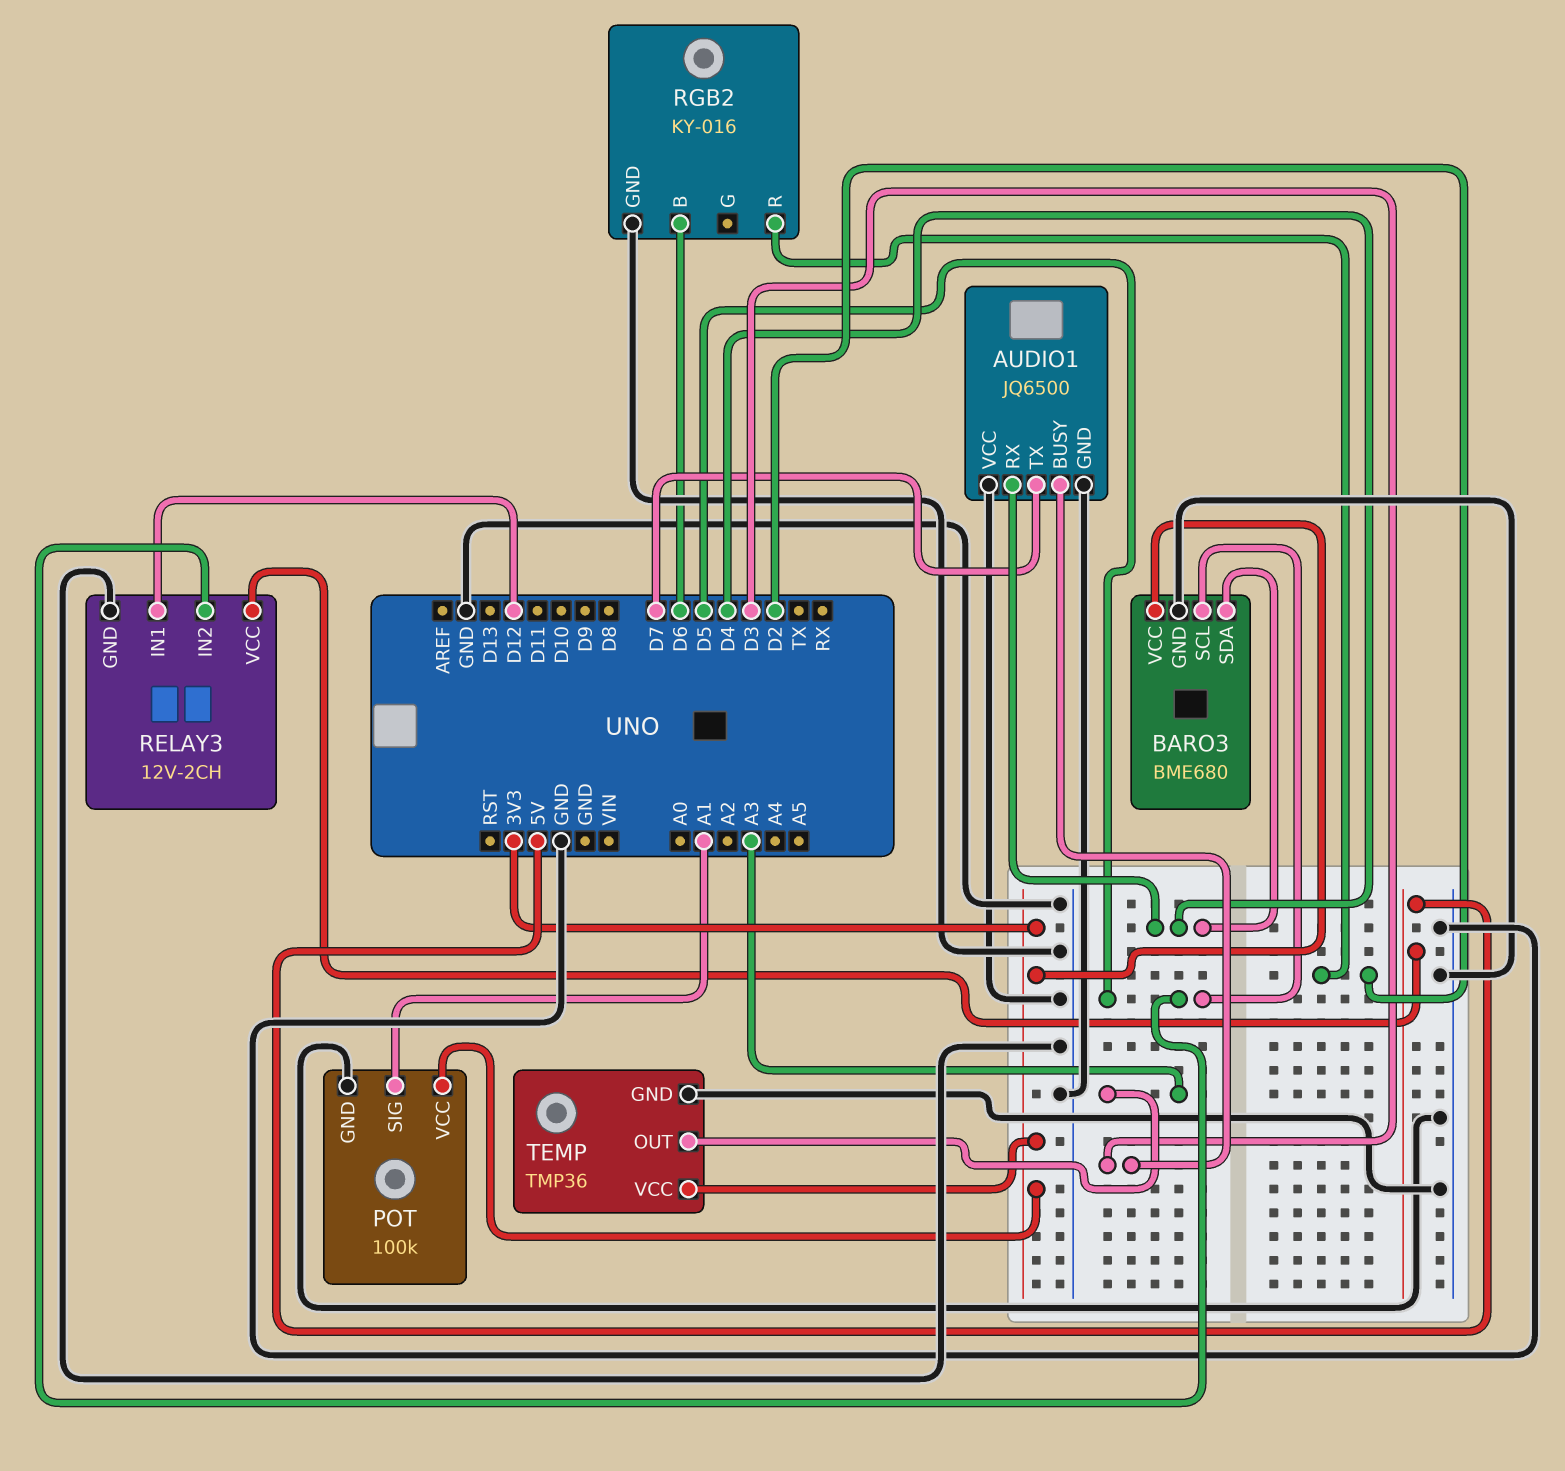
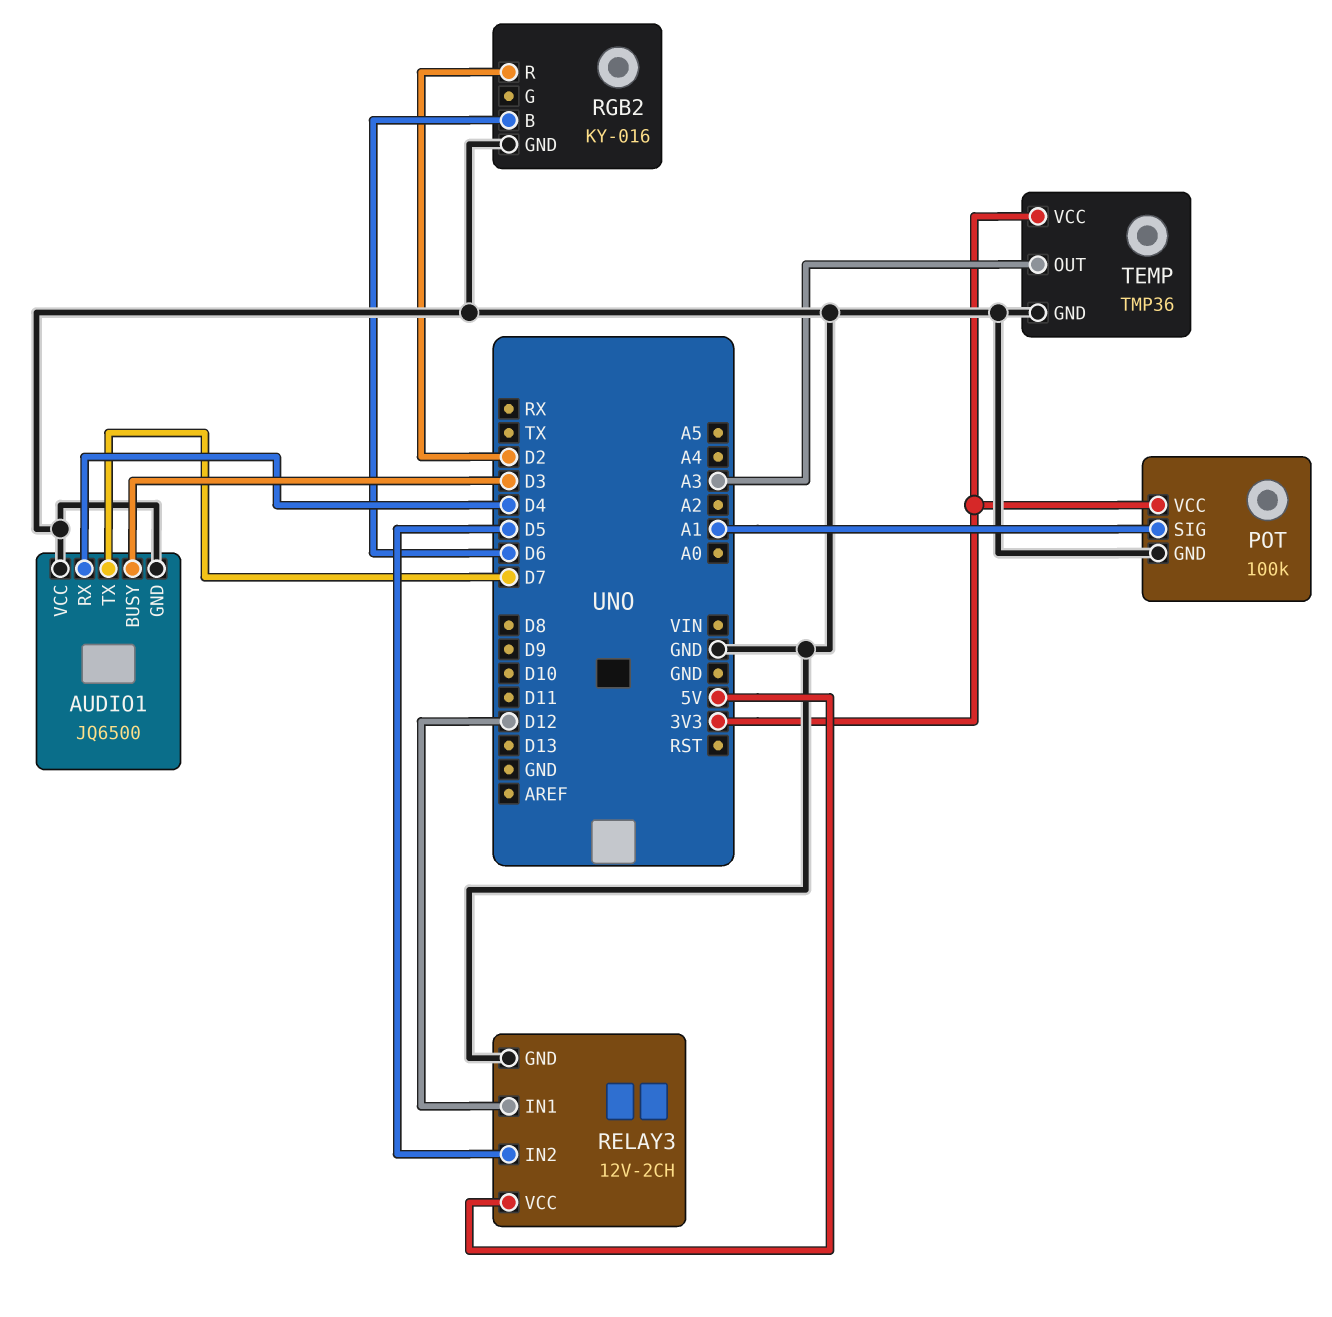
BARO3: BME680 -> none
BARO3 pin GND: GND -> none
BARO3 pin SCL: D5 -> none
BARO3 pin SDA: D4 -> none
BARO3 pin VCC: 3V3 -> none

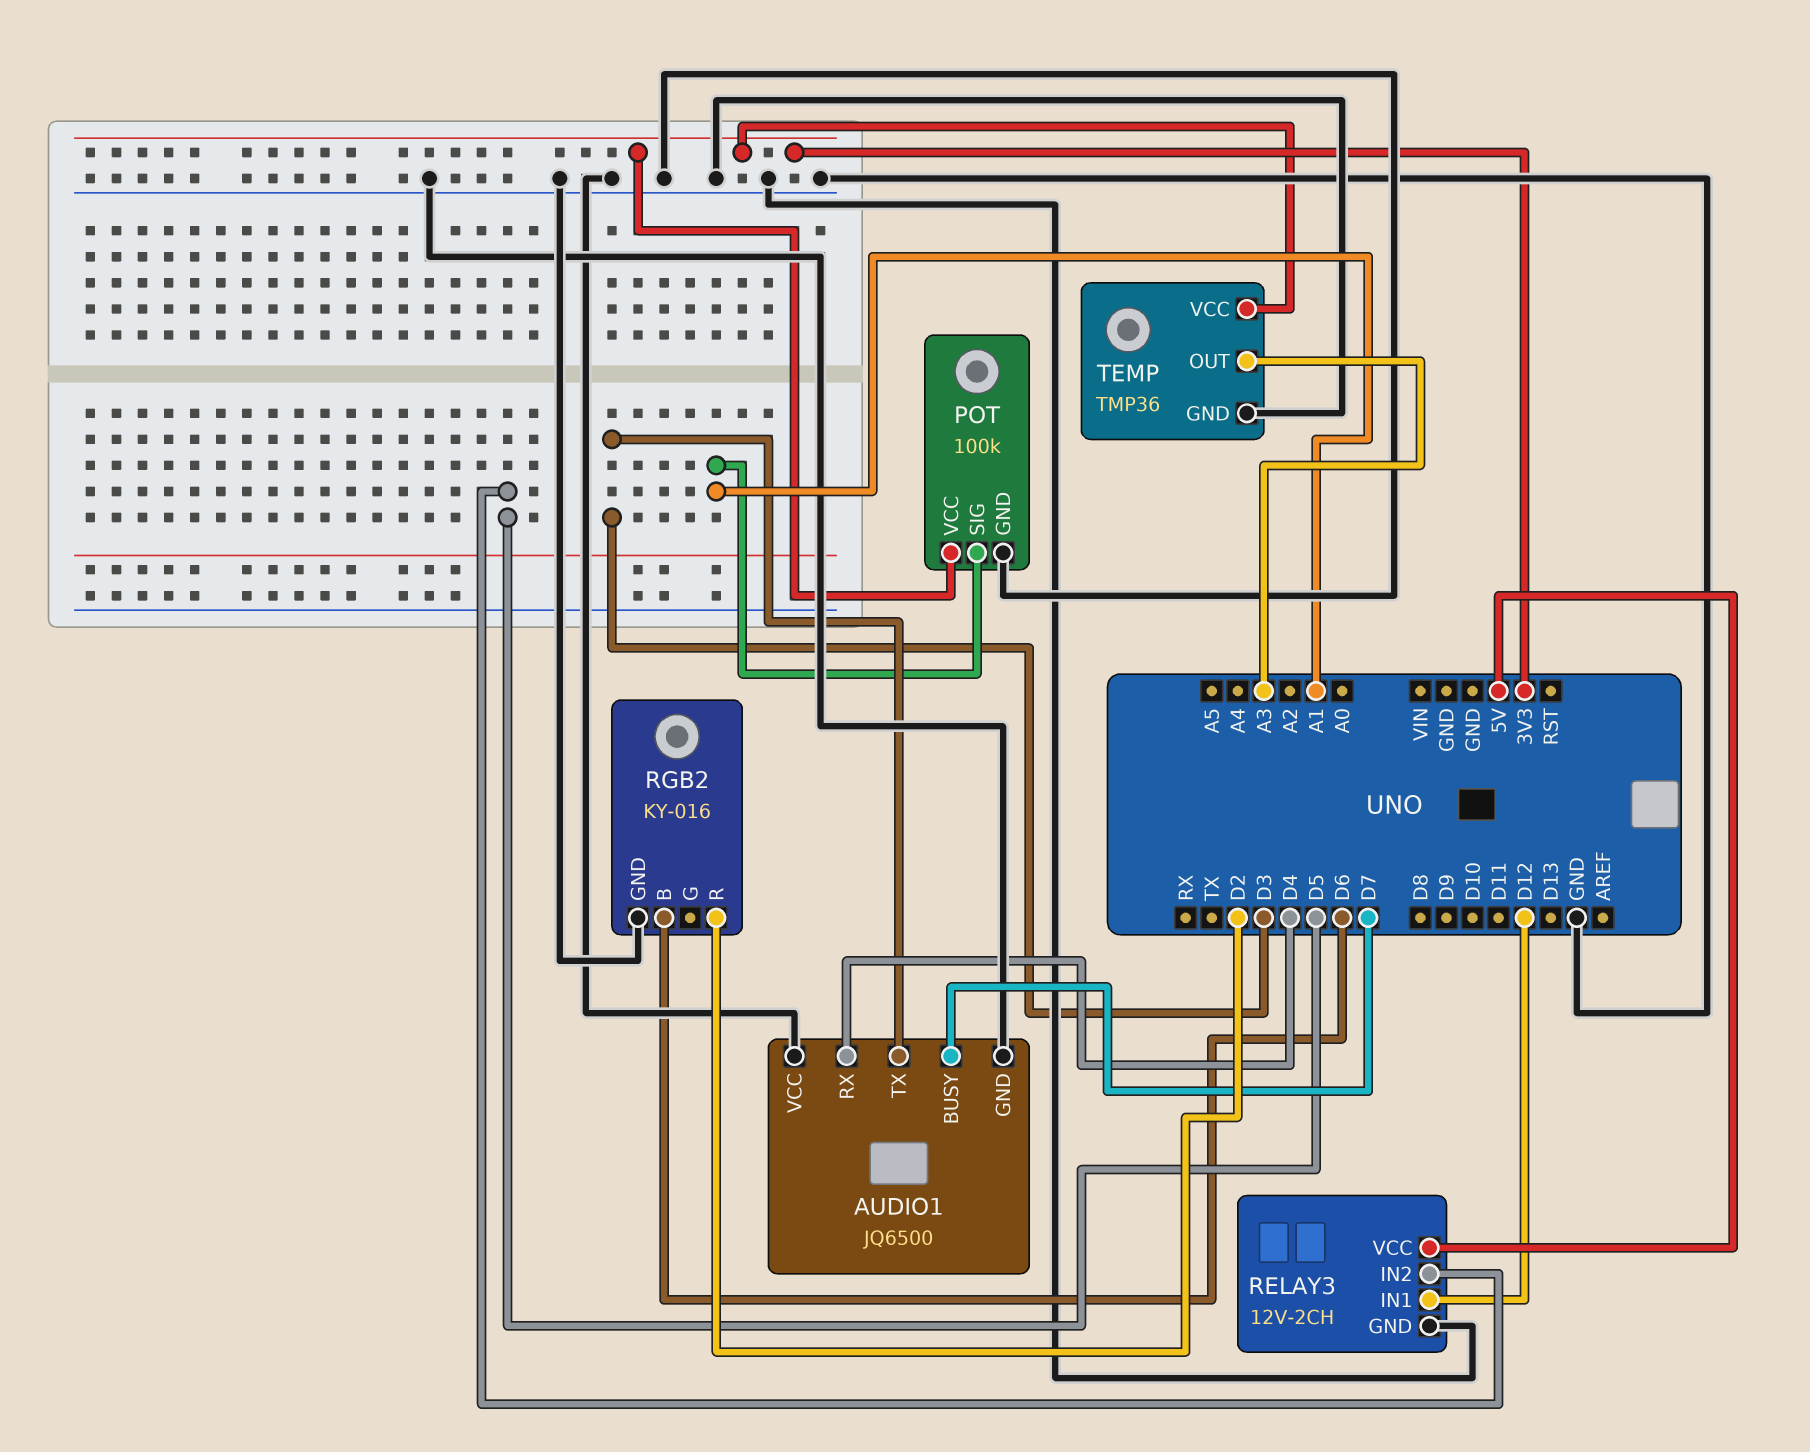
AUDIO1 pin BUSY: D3 -> D7
AUDIO1 pin TX: D7 -> D3

